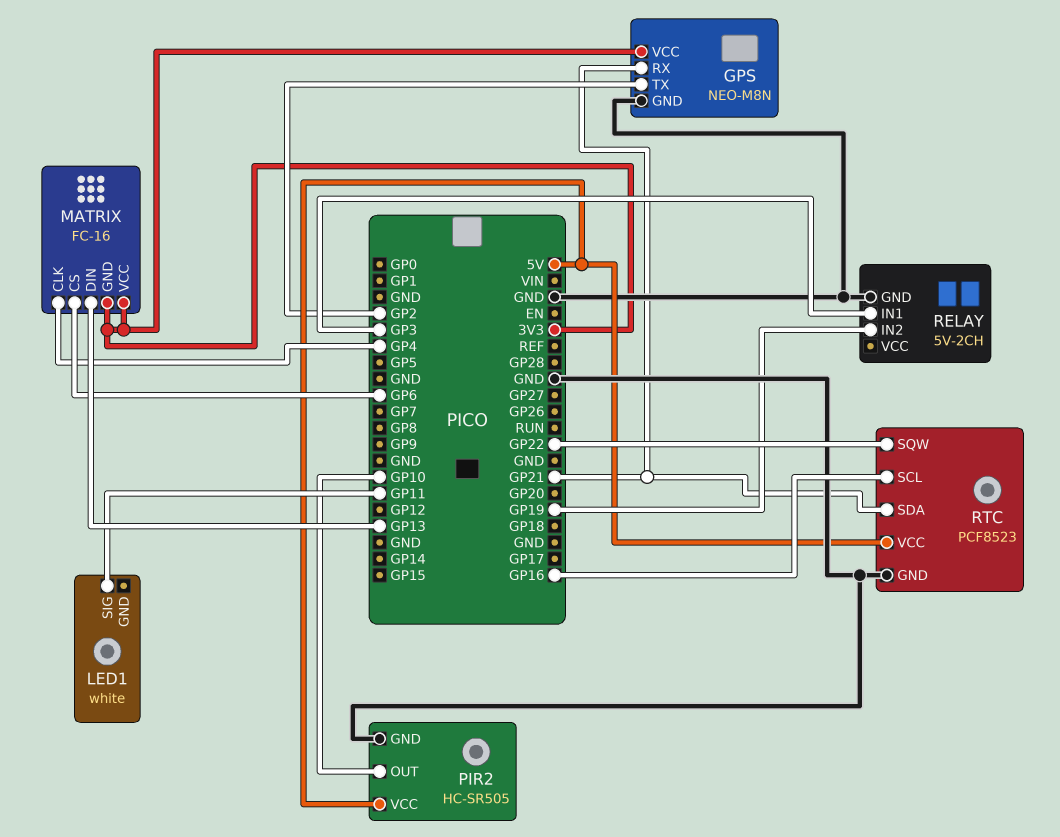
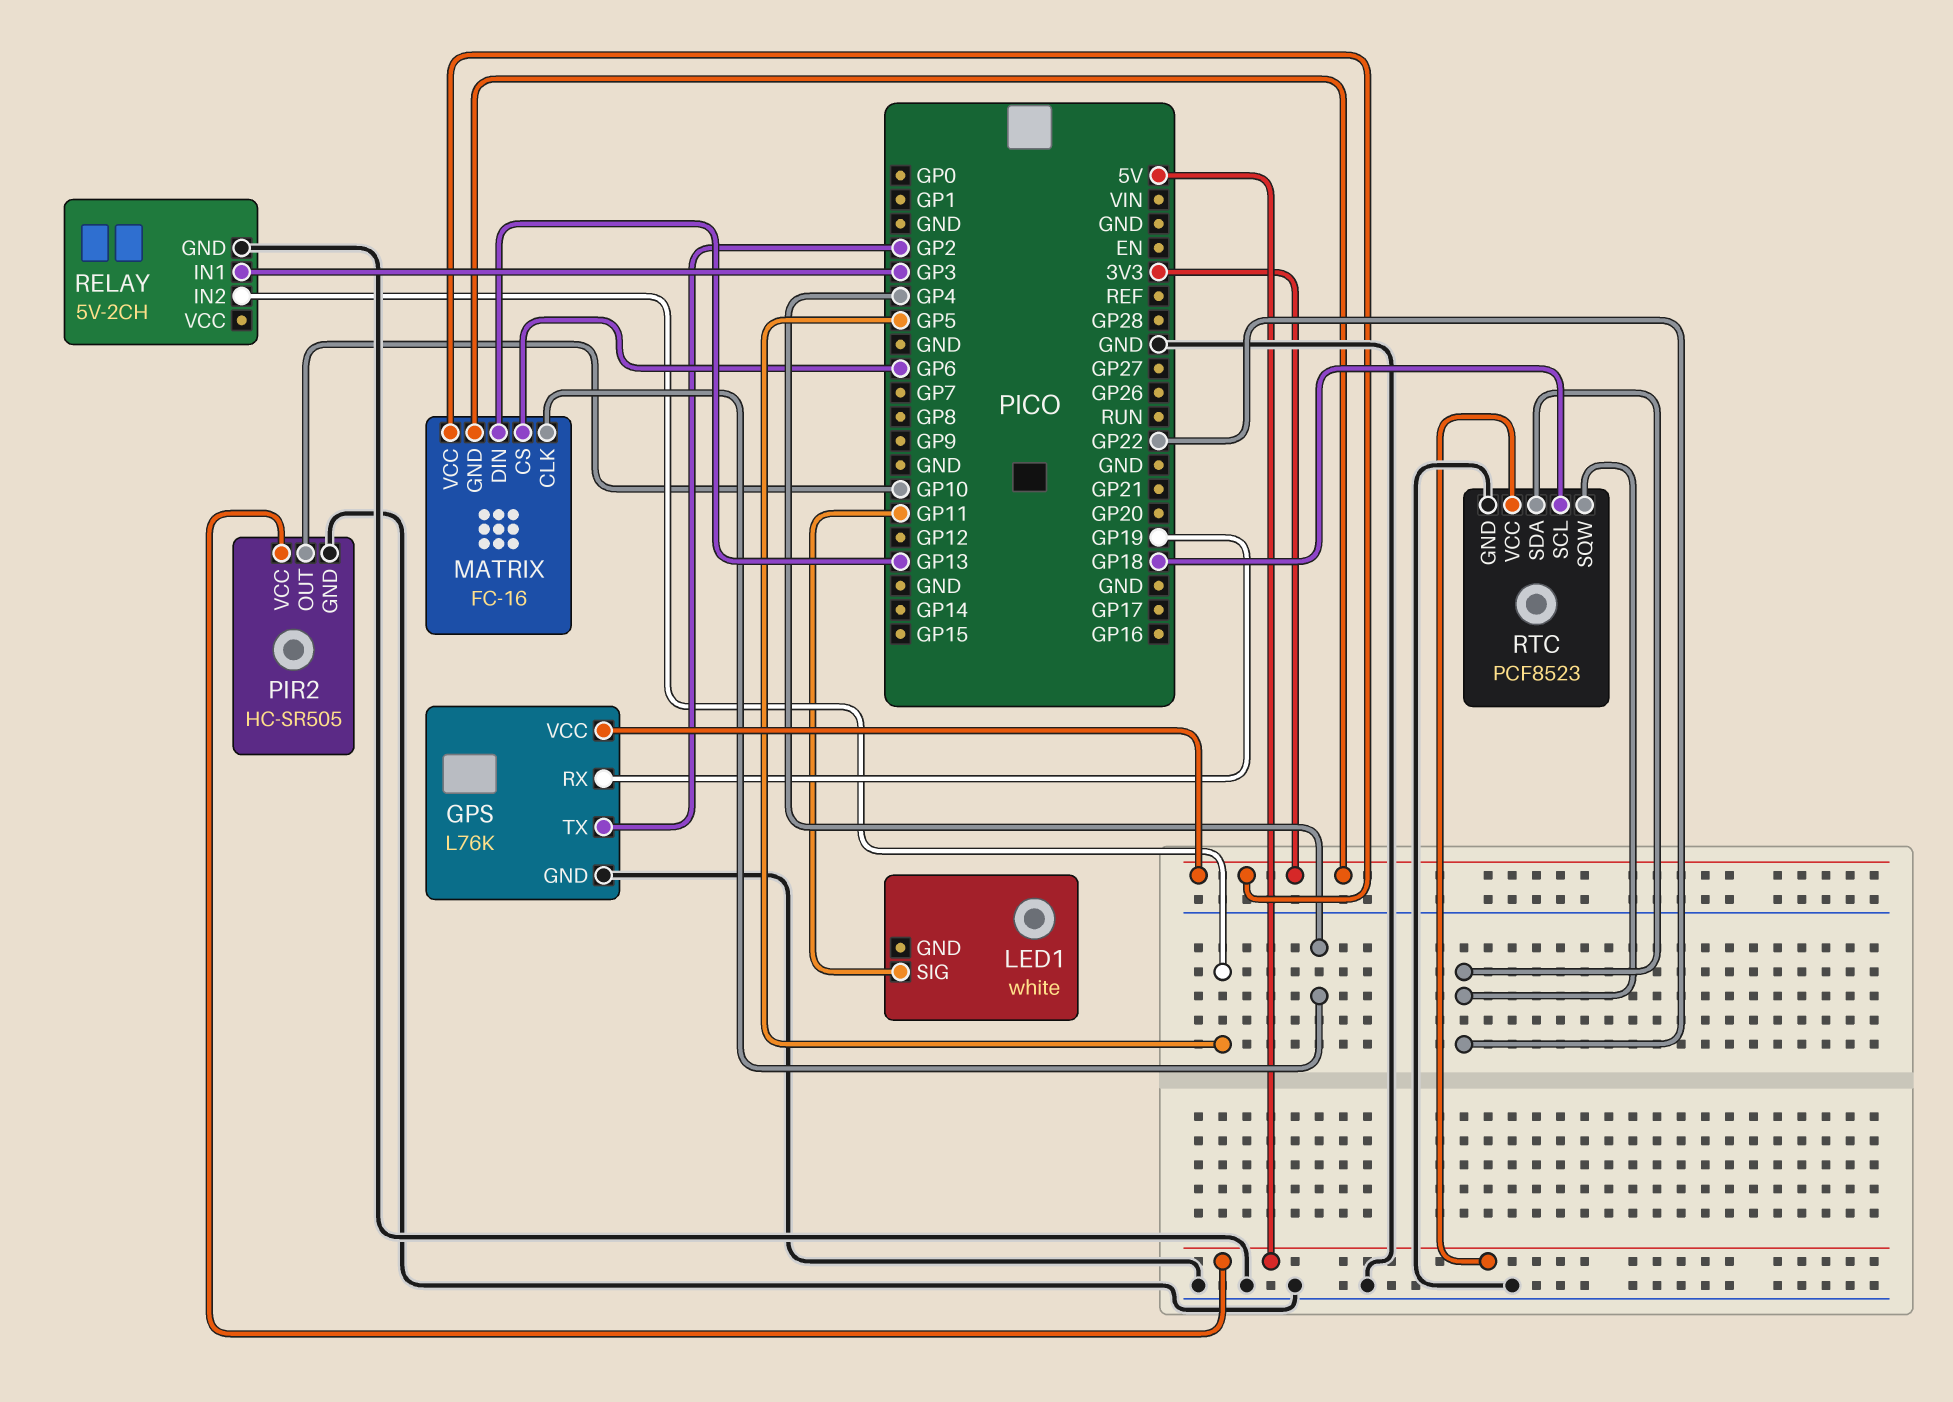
GPS: NEO-M8N -> L76K
GPS pin RX: GP21 -> GP19
RELAY pin IN2: GP19 -> GP5
RTC pin SCL: GP16 -> GP18
RTC pin SDA: GP21 -> GP22

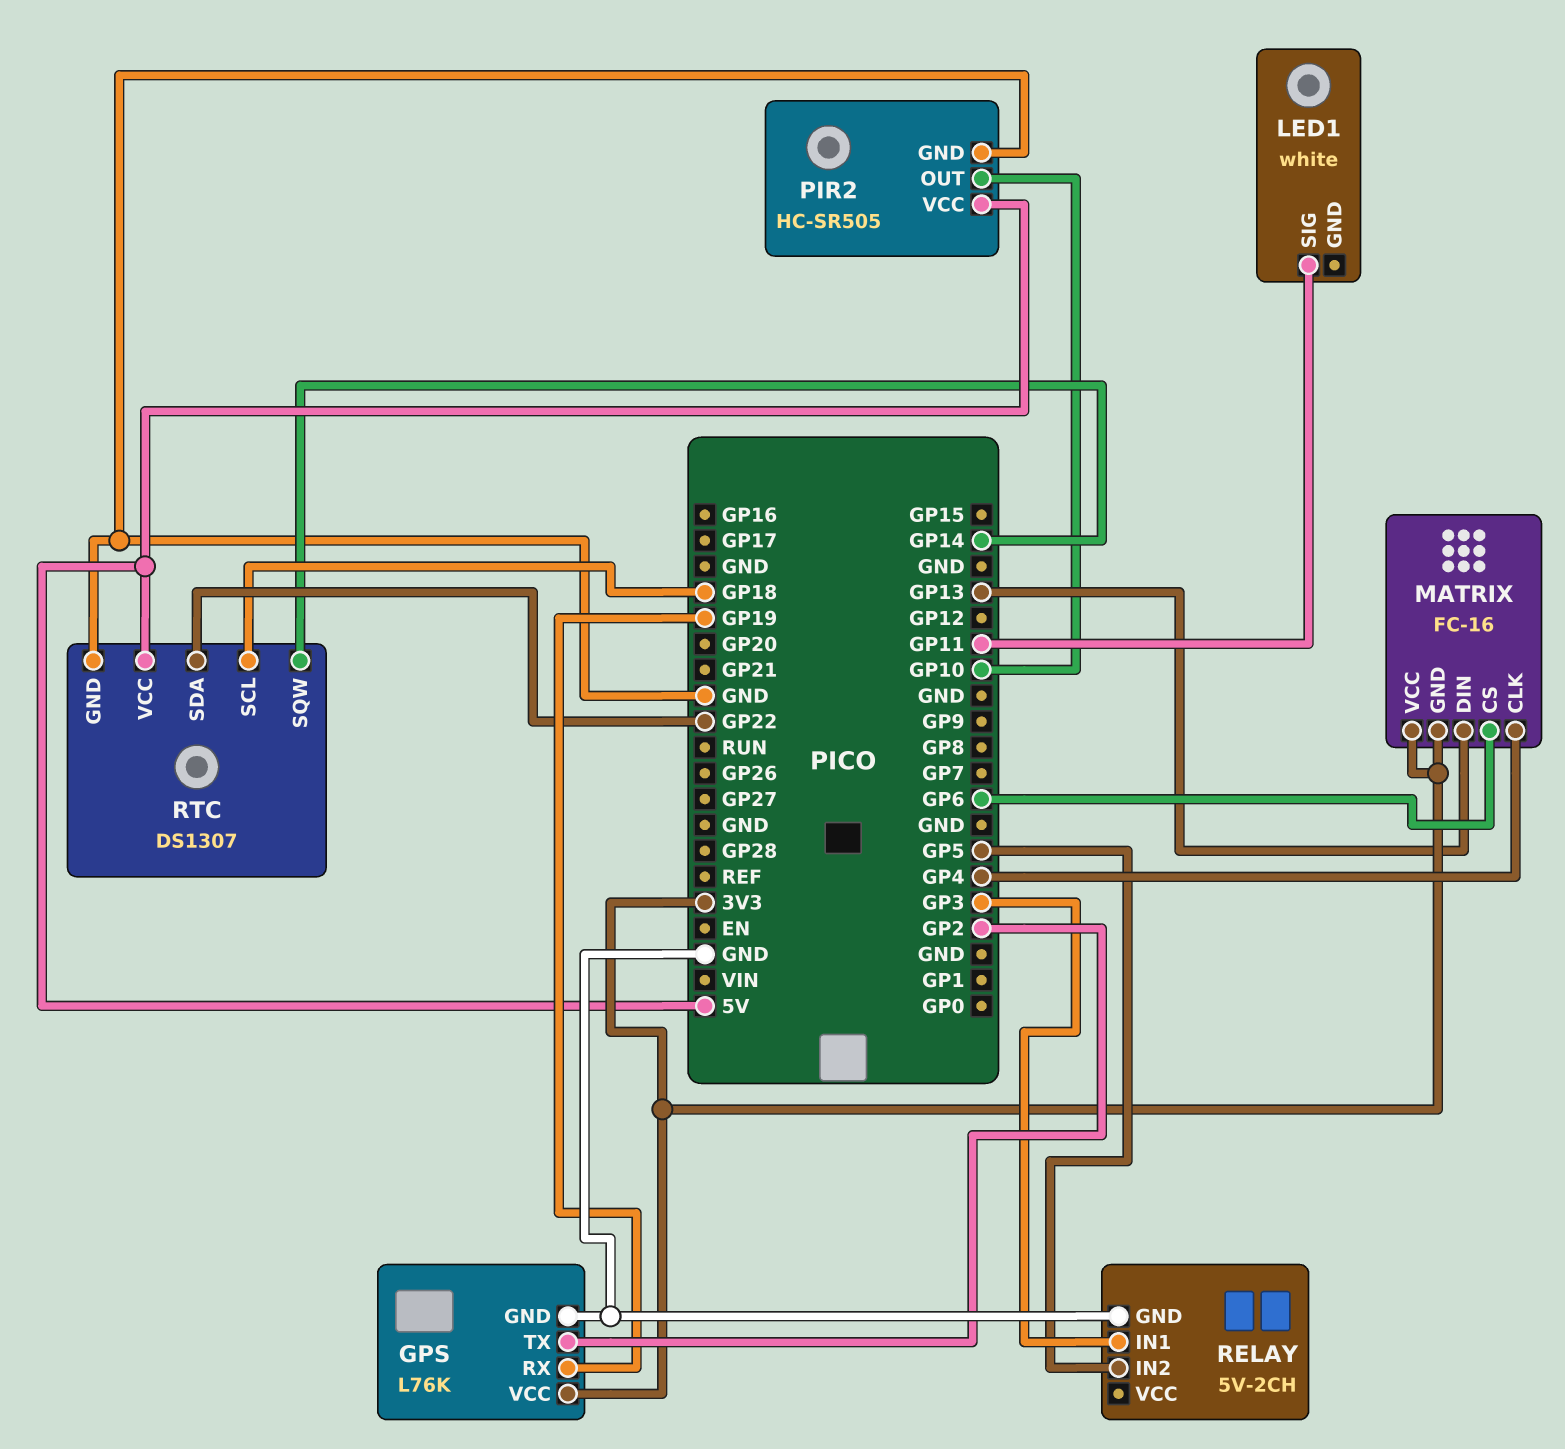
RTC: PCF8523 -> DS1307
RTC pin SQW: GP22 -> GP14

